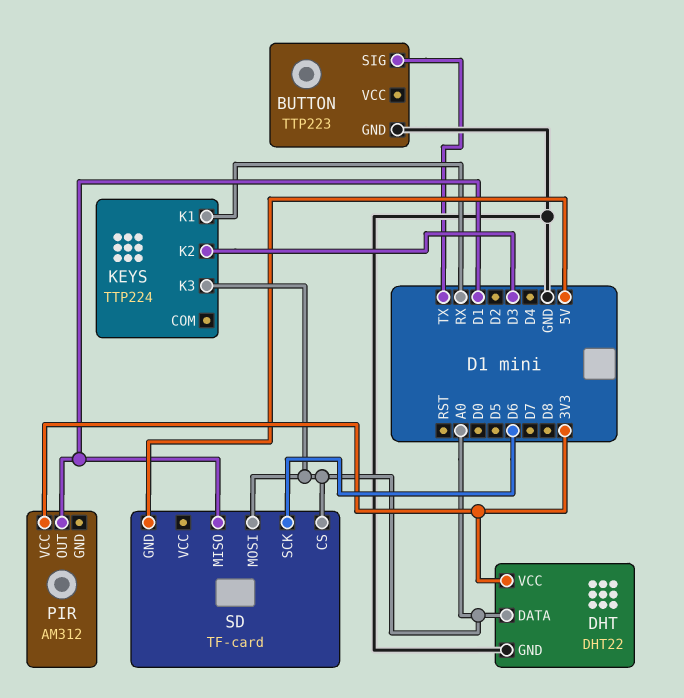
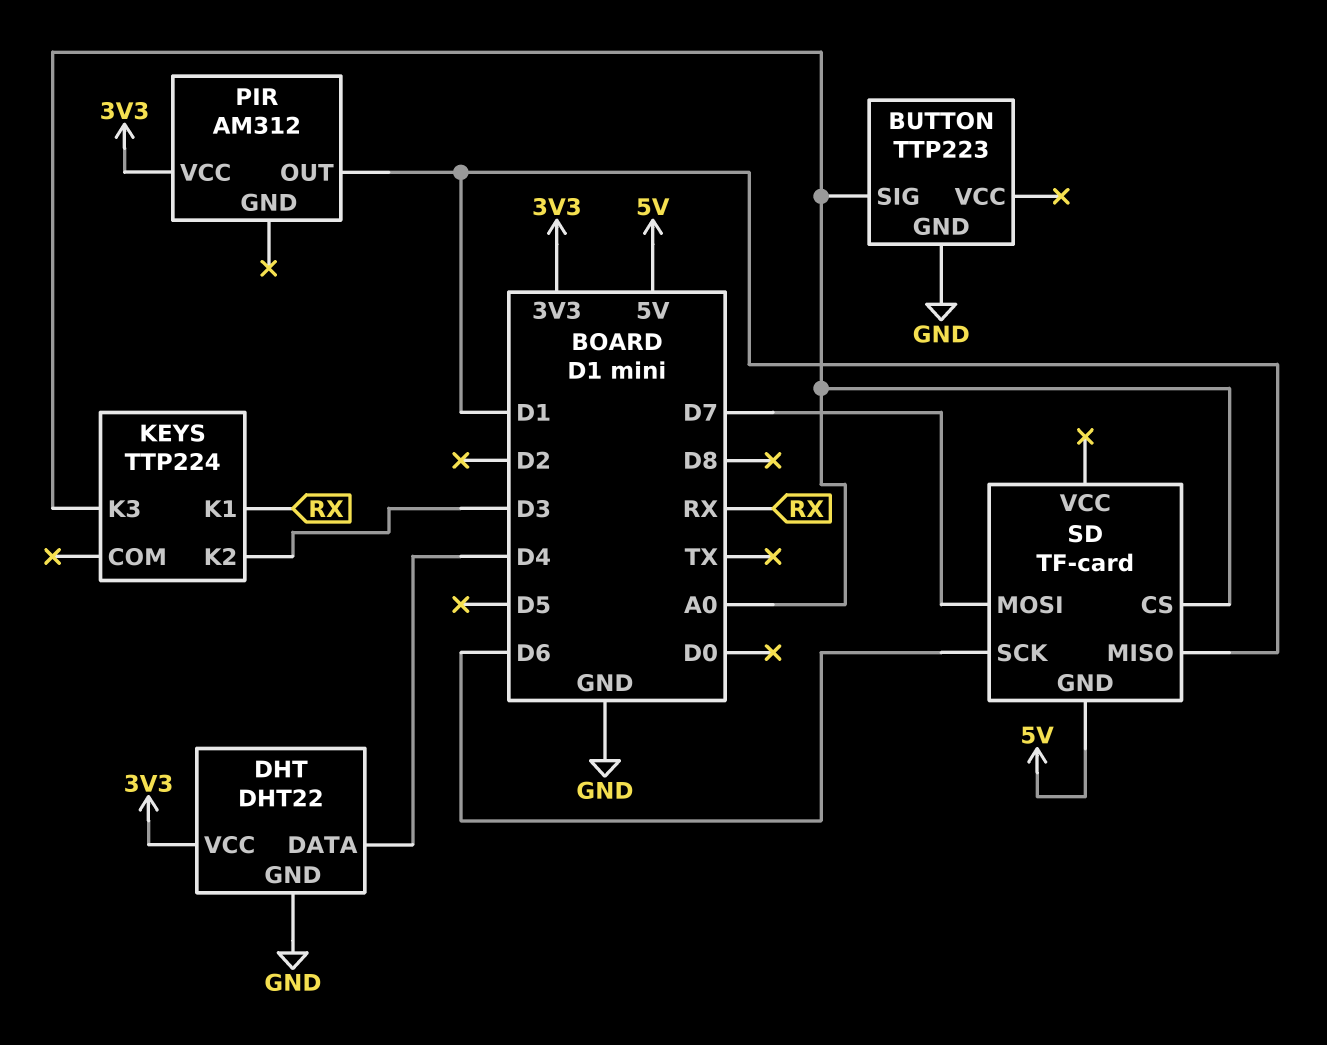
BUTTON pin SIG: TX -> A0
DHT pin DATA: A0 -> D4
SD pin MOSI: A0 -> D7

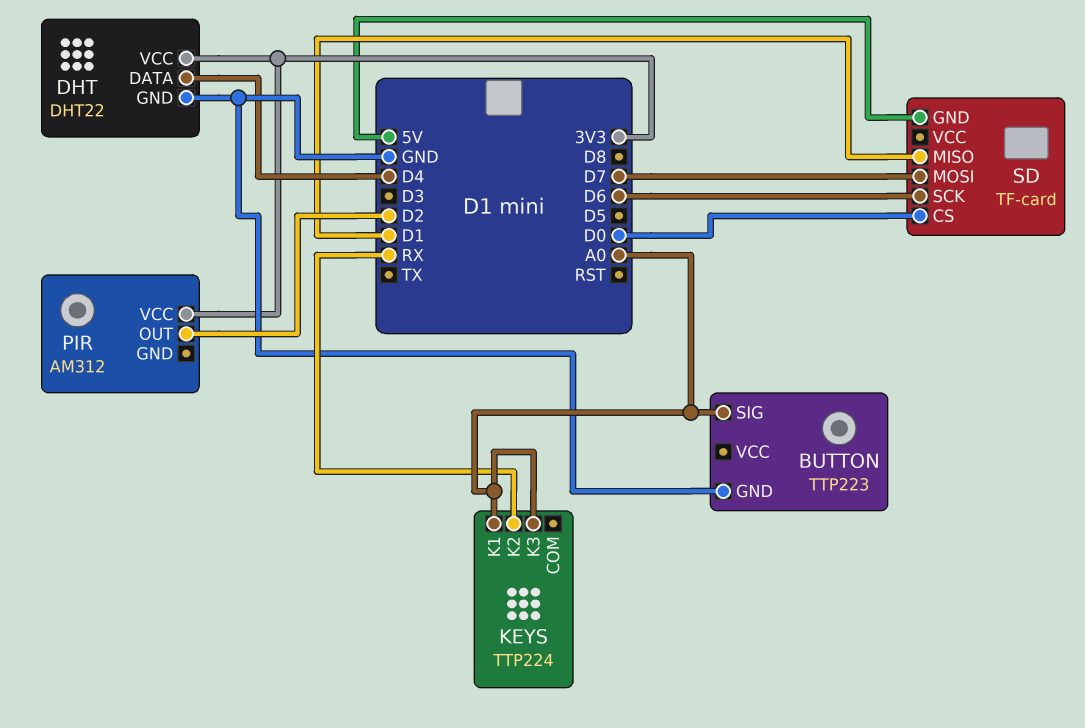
KEYS pin K1: RX -> A0
KEYS pin K2: D3 -> RX
PIR pin OUT: D1 -> D2
SD pin CS: A0 -> D0

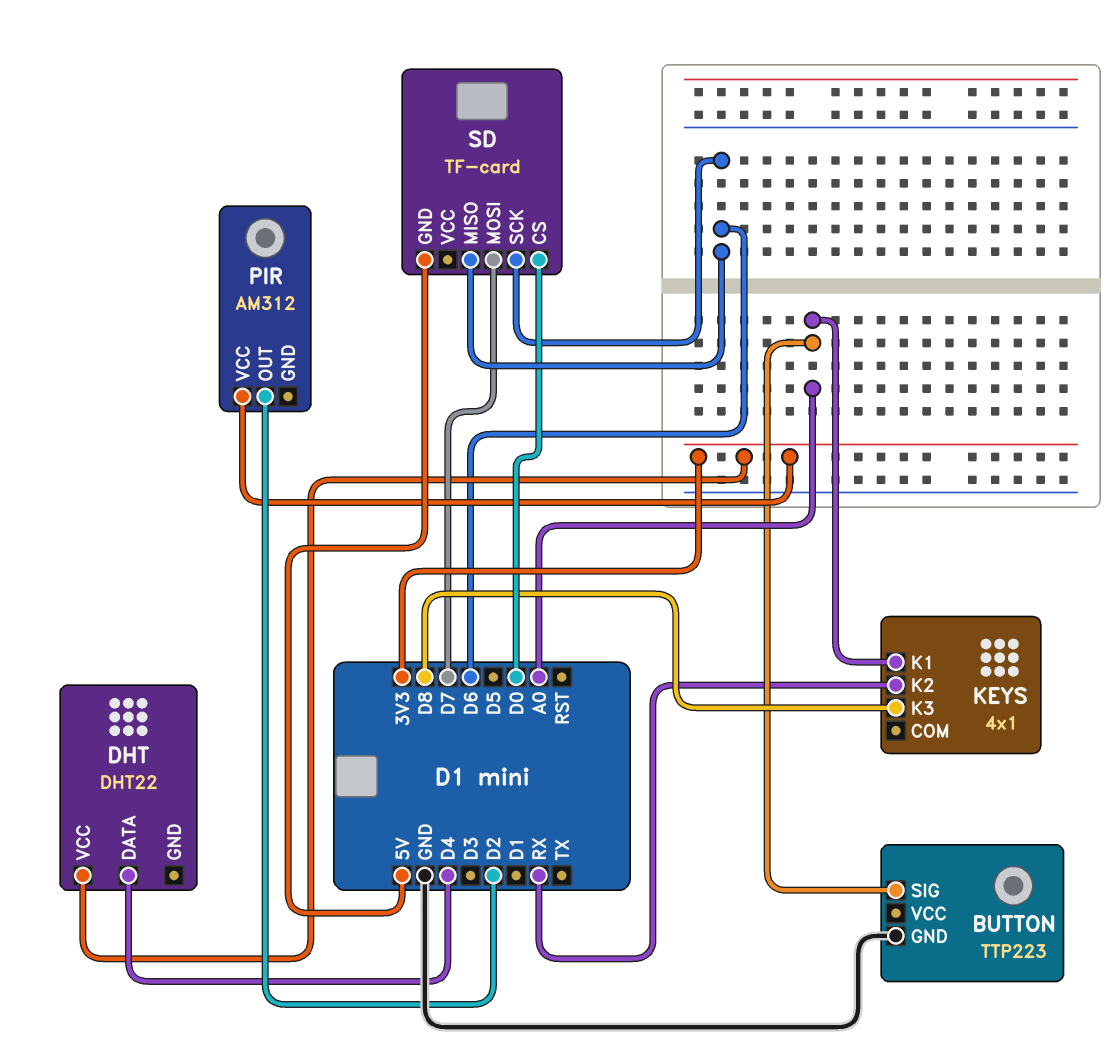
DHT pin GND: GND -> none
KEYS: TTP224 -> 4x1
KEYS pin K3: A0 -> D8
SD pin MISO: D1 -> D6

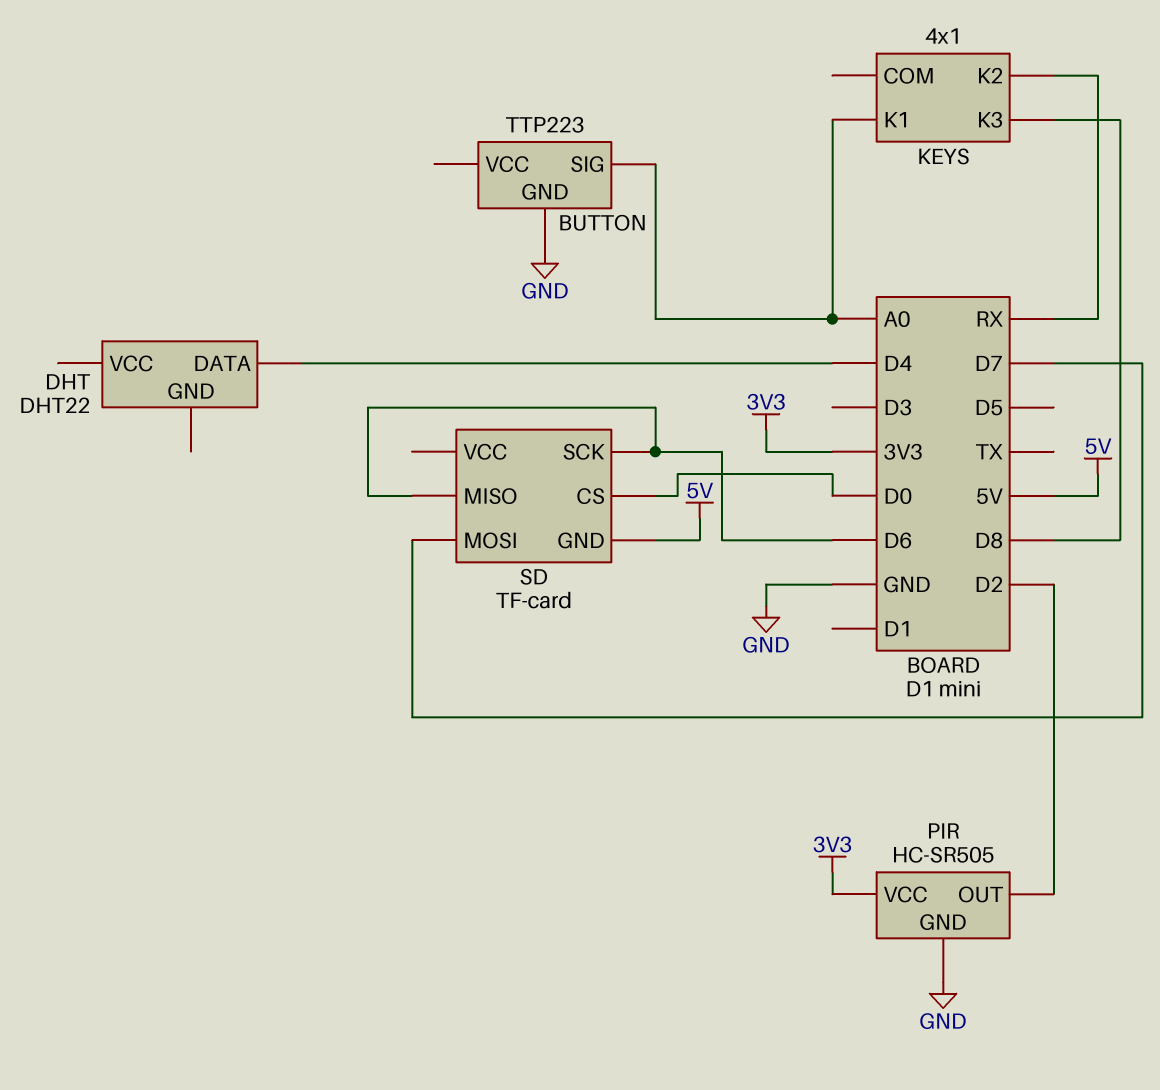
DHT pin VCC: 3V3 -> none
PIR: AM312 -> HC-SR505
PIR pin GND: none -> GND

